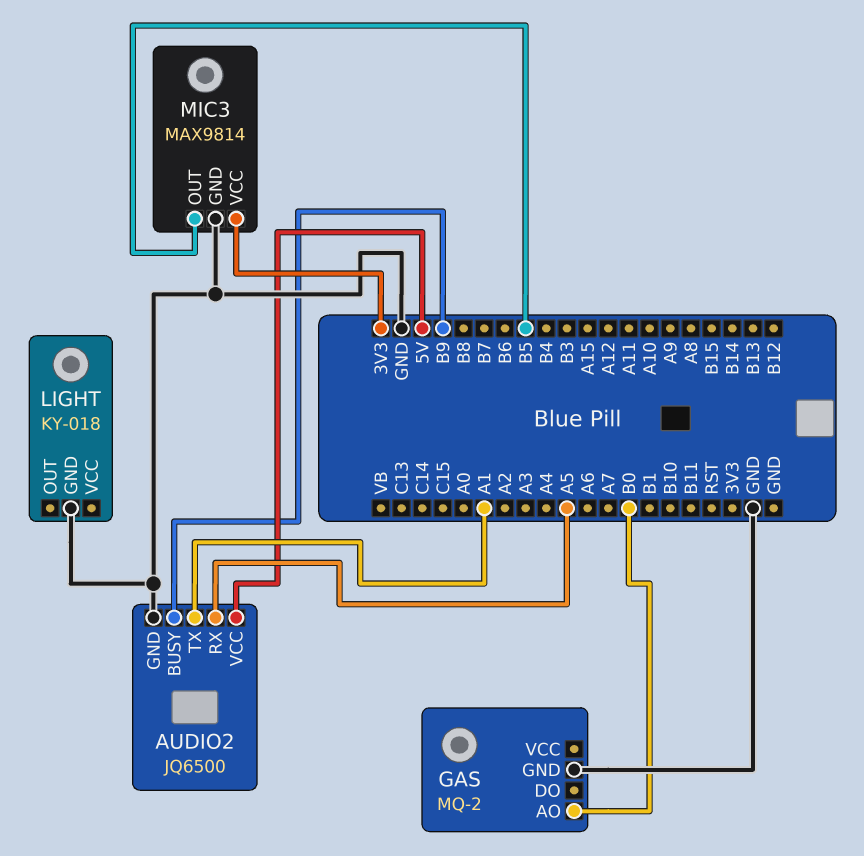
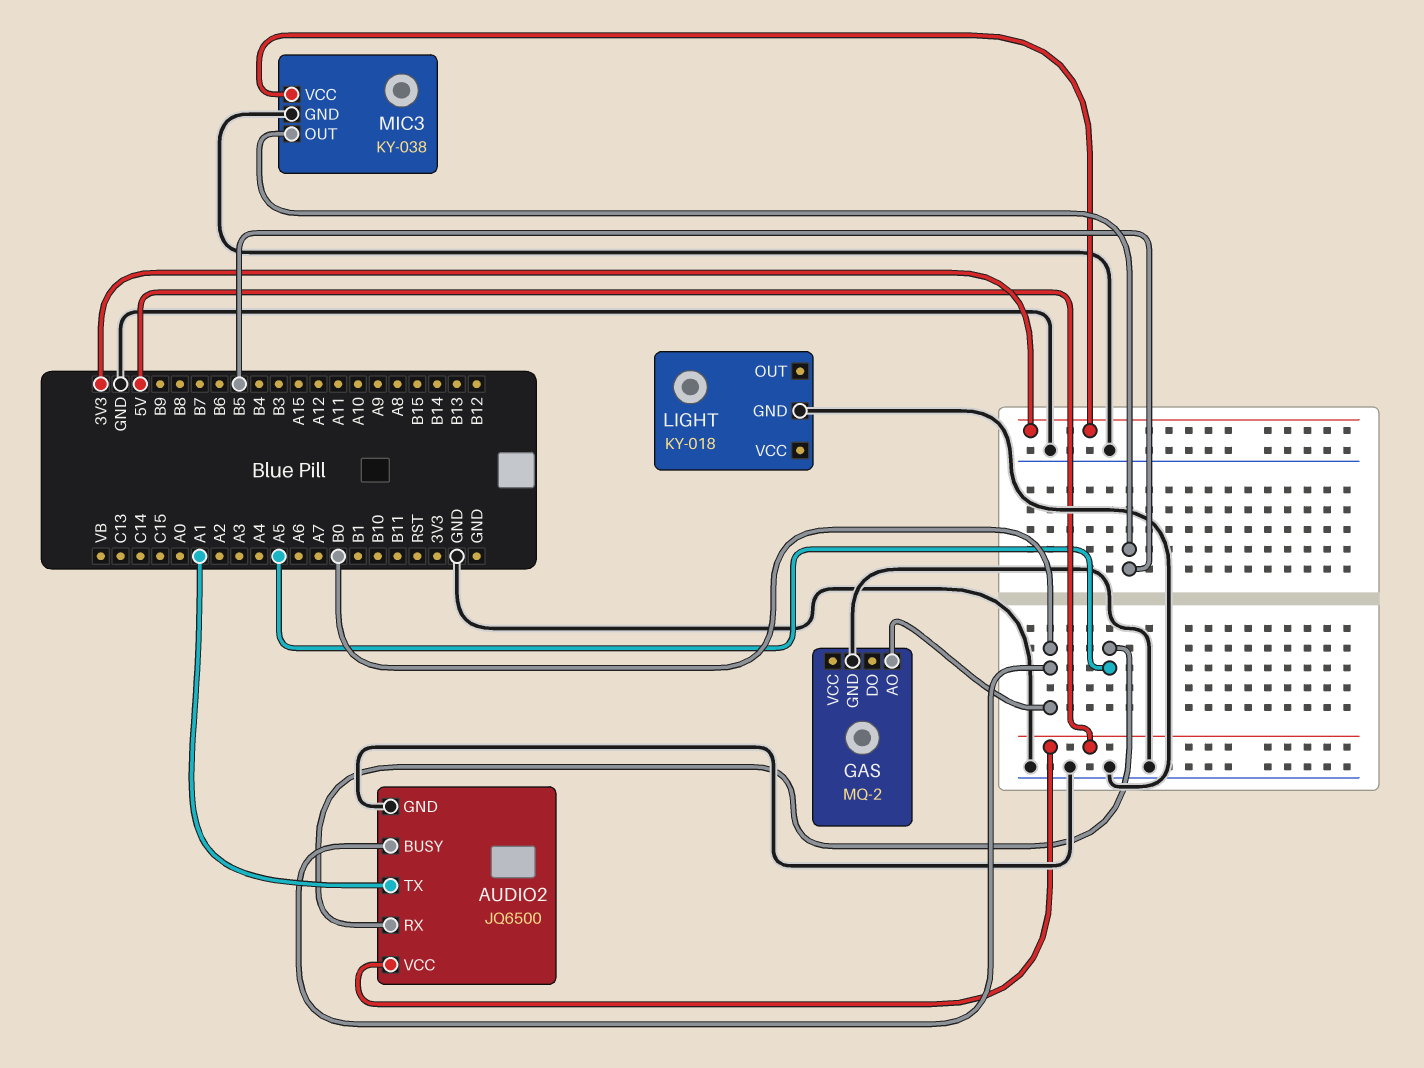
AUDIO2 pin BUSY: B9 -> B0
MIC3: MAX9814 -> KY-038

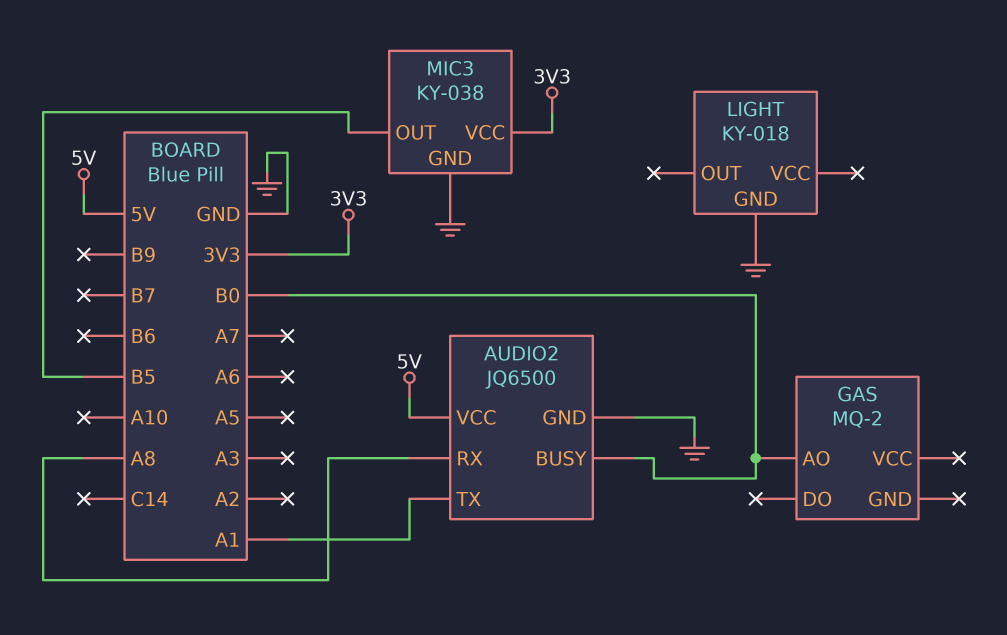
AUDIO2 pin RX: A5 -> A8
GAS pin GND: GND -> none

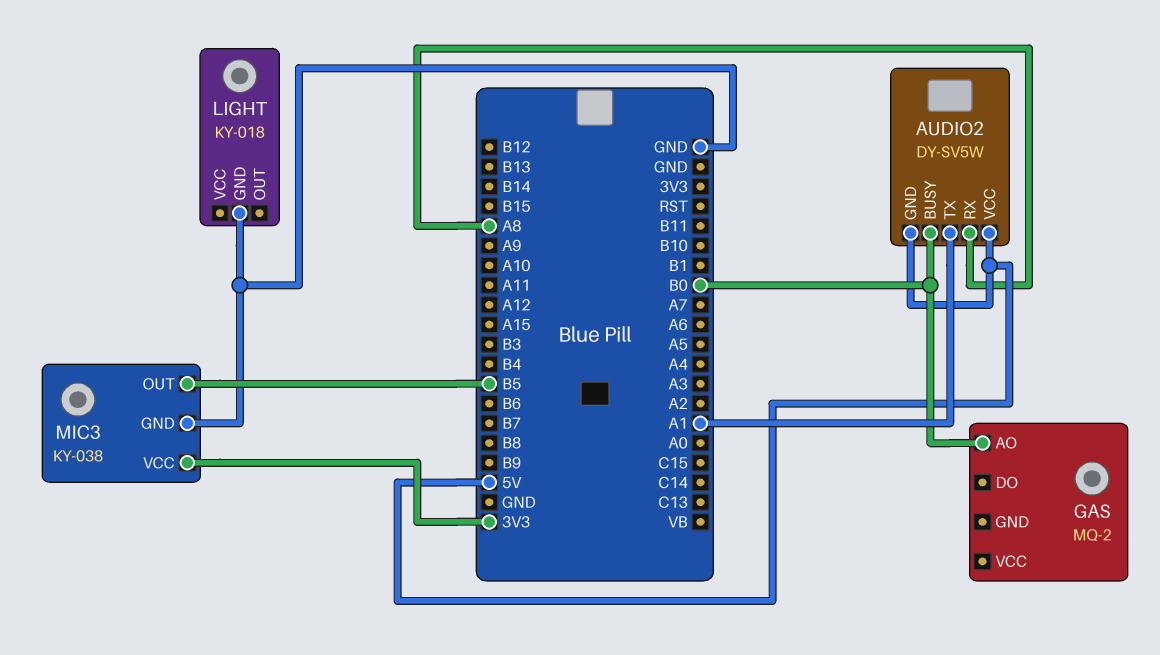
AUDIO2: JQ6500 -> DY-SV5W
AUDIO2 pin GND: GND -> 5V

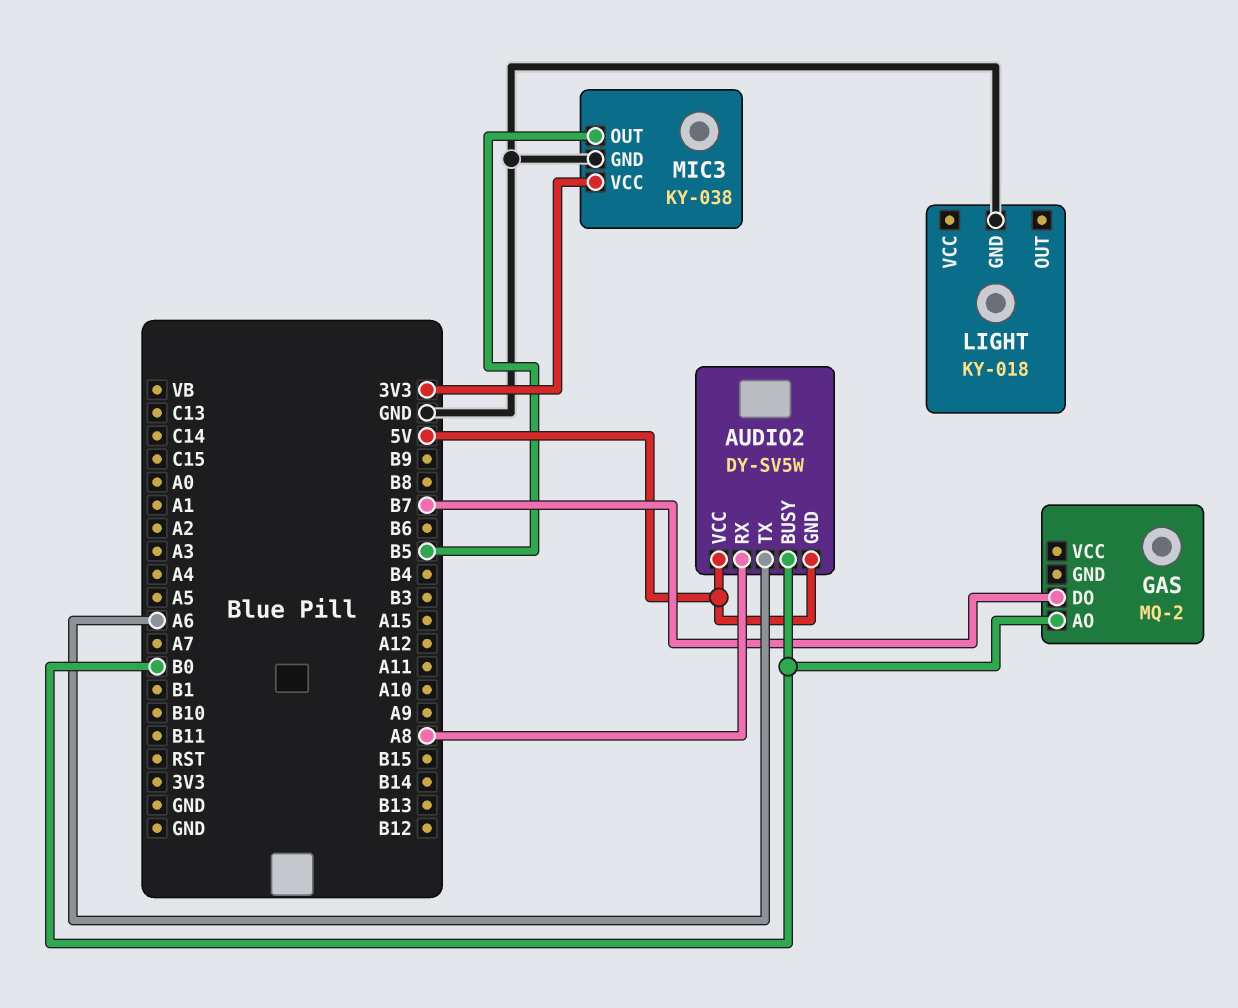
AUDIO2 pin TX: A1 -> A6
GAS pin DO: none -> B7

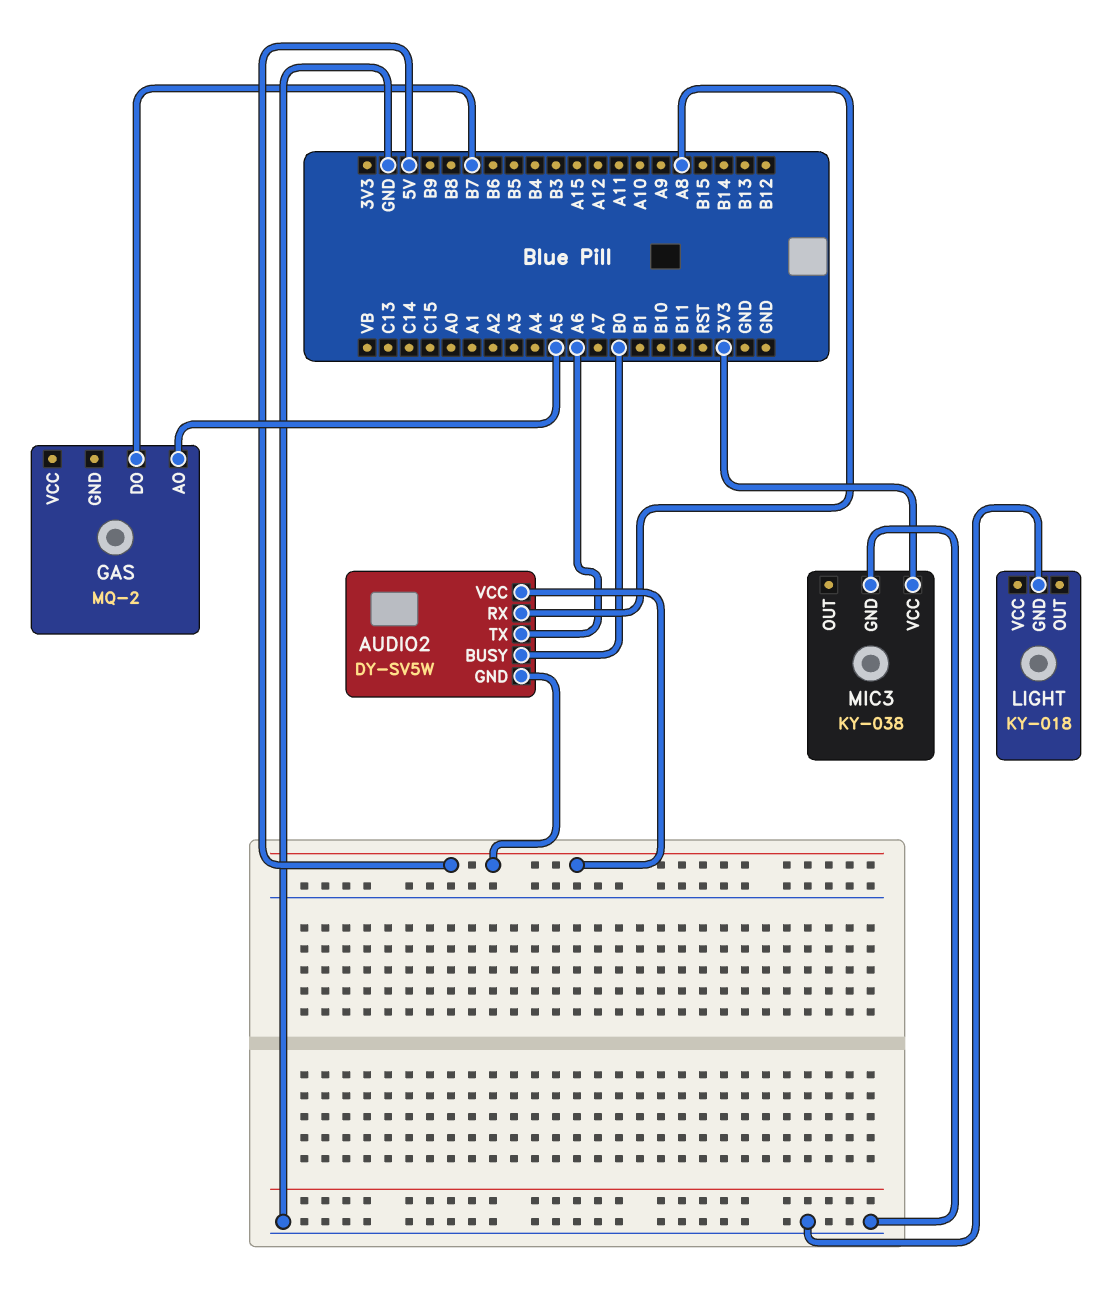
GAS pin AO: B0 -> A5
MIC3 pin OUT: B5 -> none

